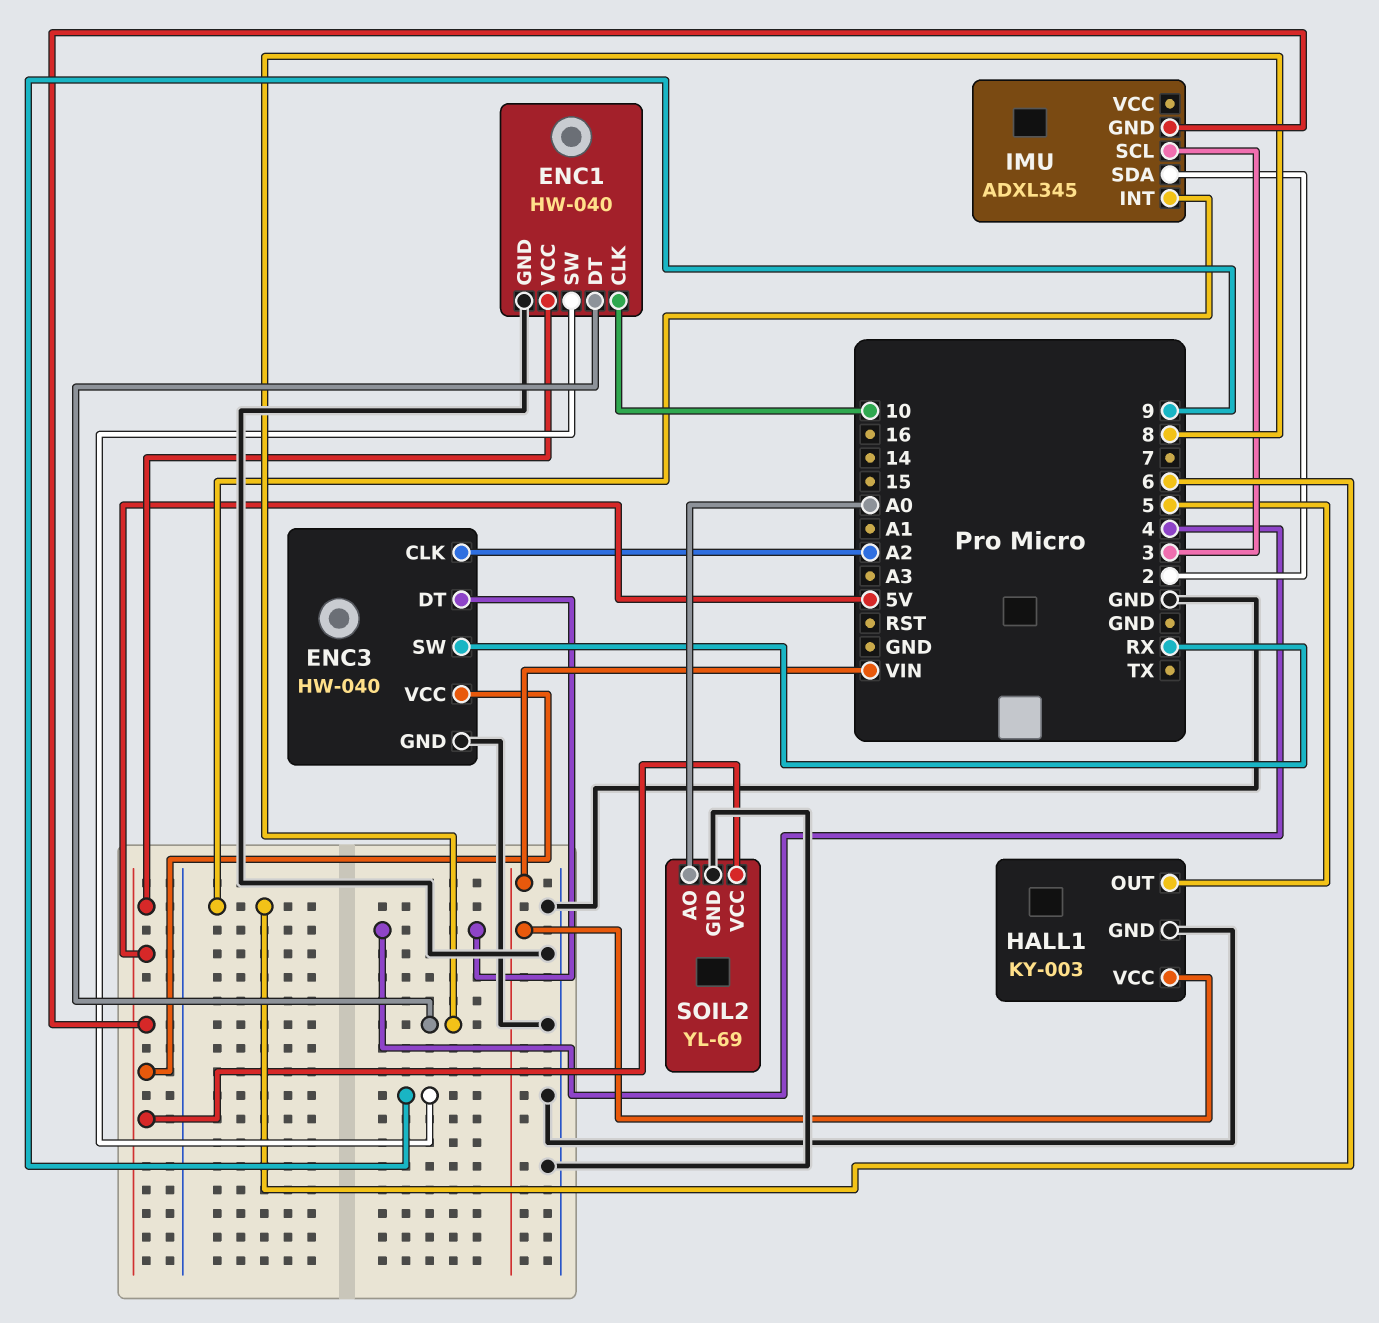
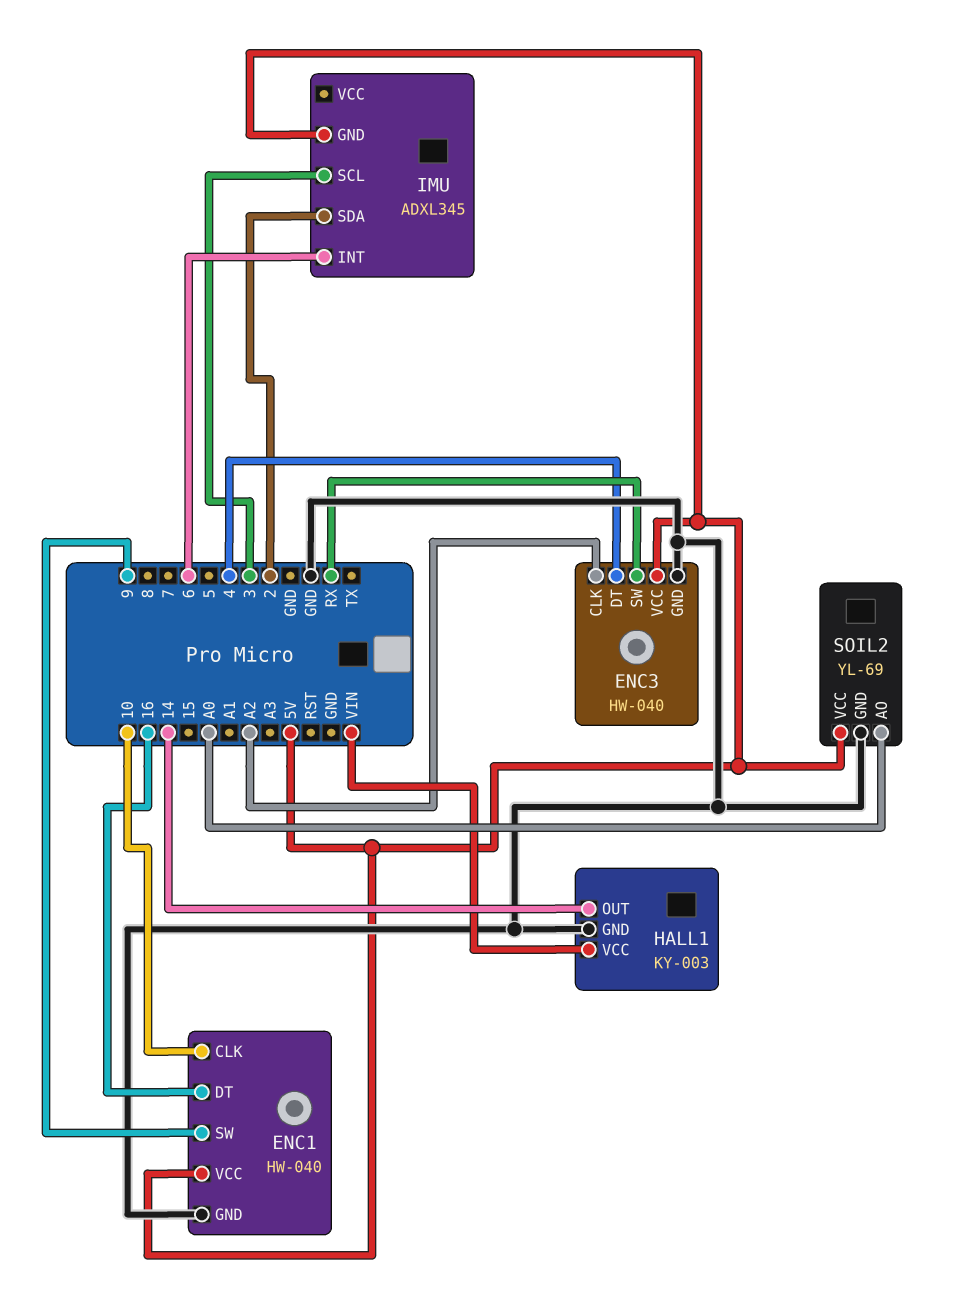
ENC1 pin DT: 8 -> 16
HALL1 pin OUT: 5 -> 14

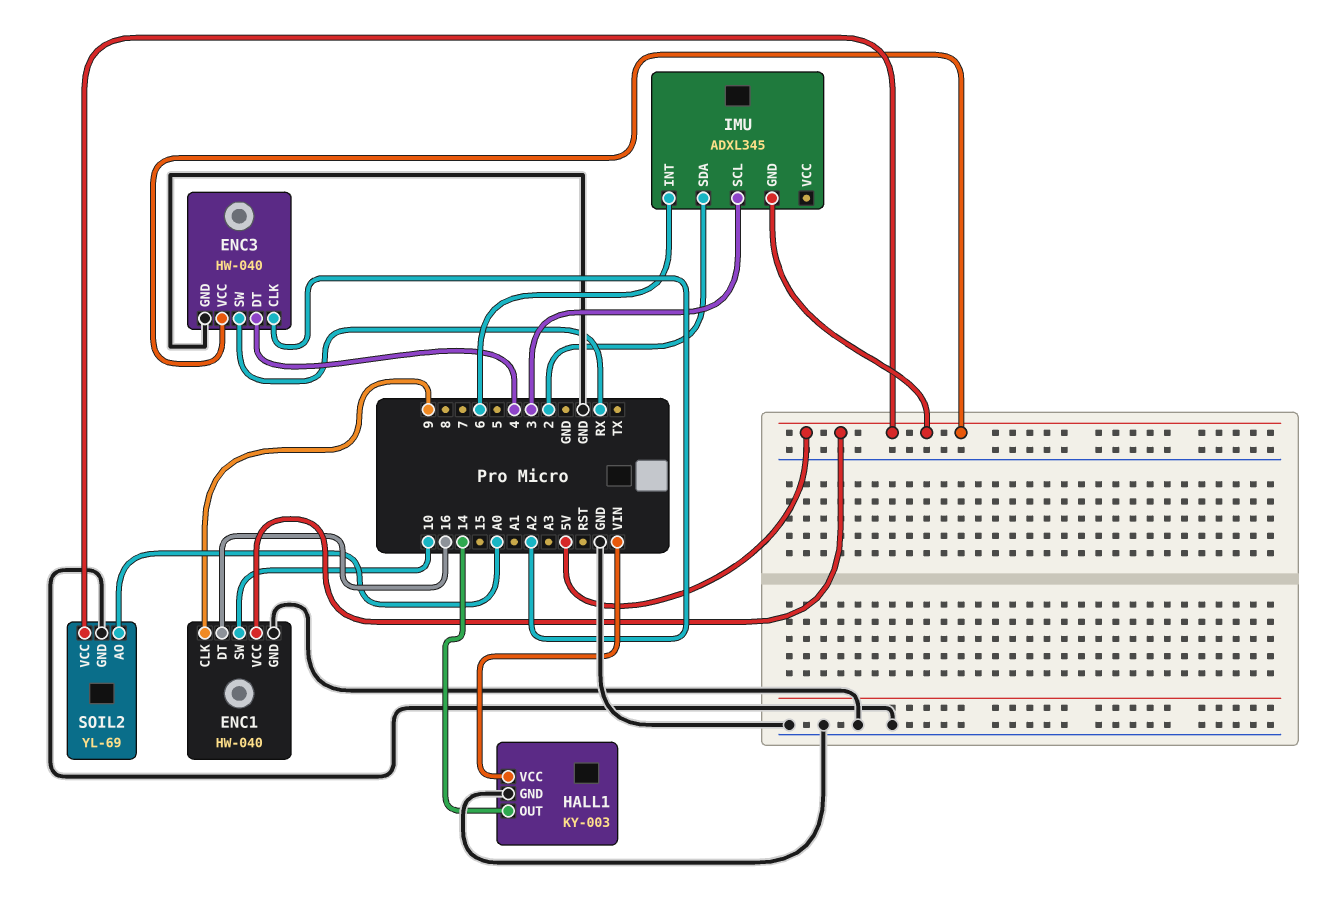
ENC1 pin CLK: 10 -> 9
ENC1 pin SW: 9 -> 10

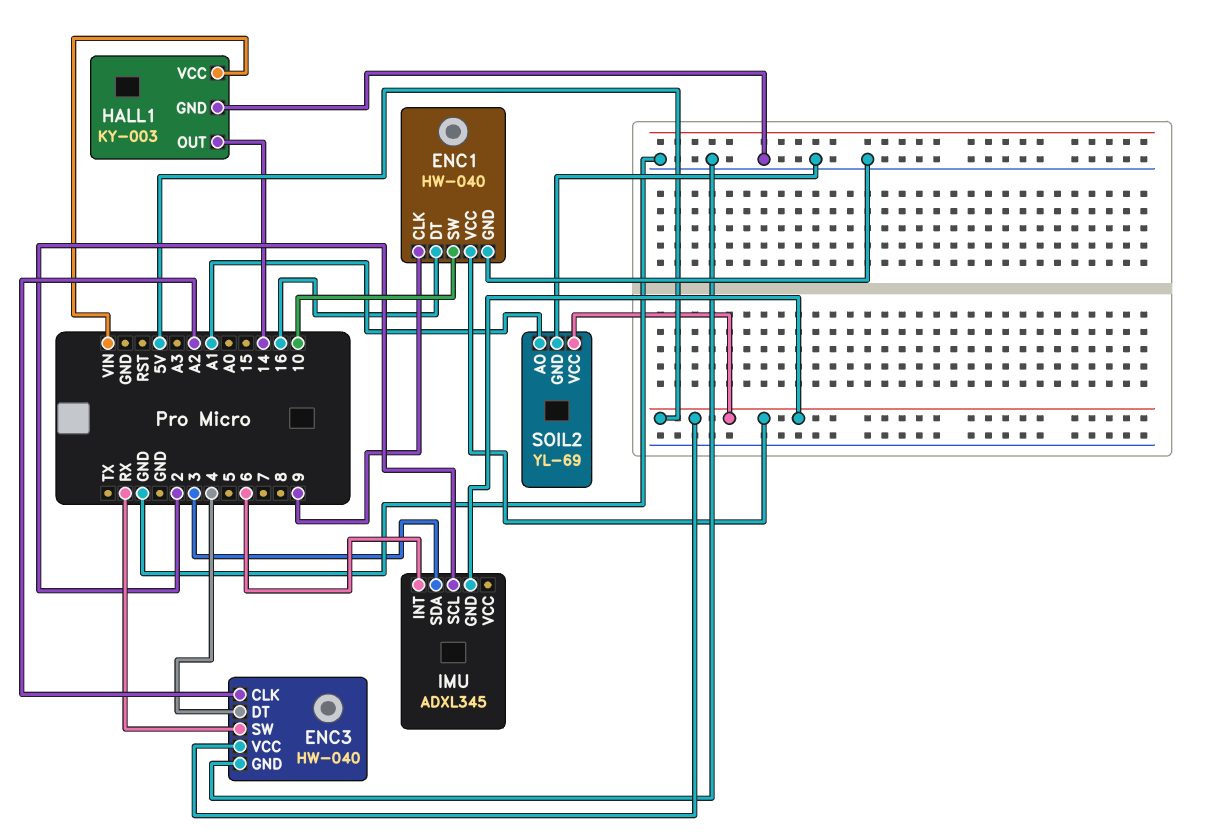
IMU pin SCL: 3 -> 2
IMU pin SDA: 2 -> 3
SOIL2 pin AO: A0 -> A1

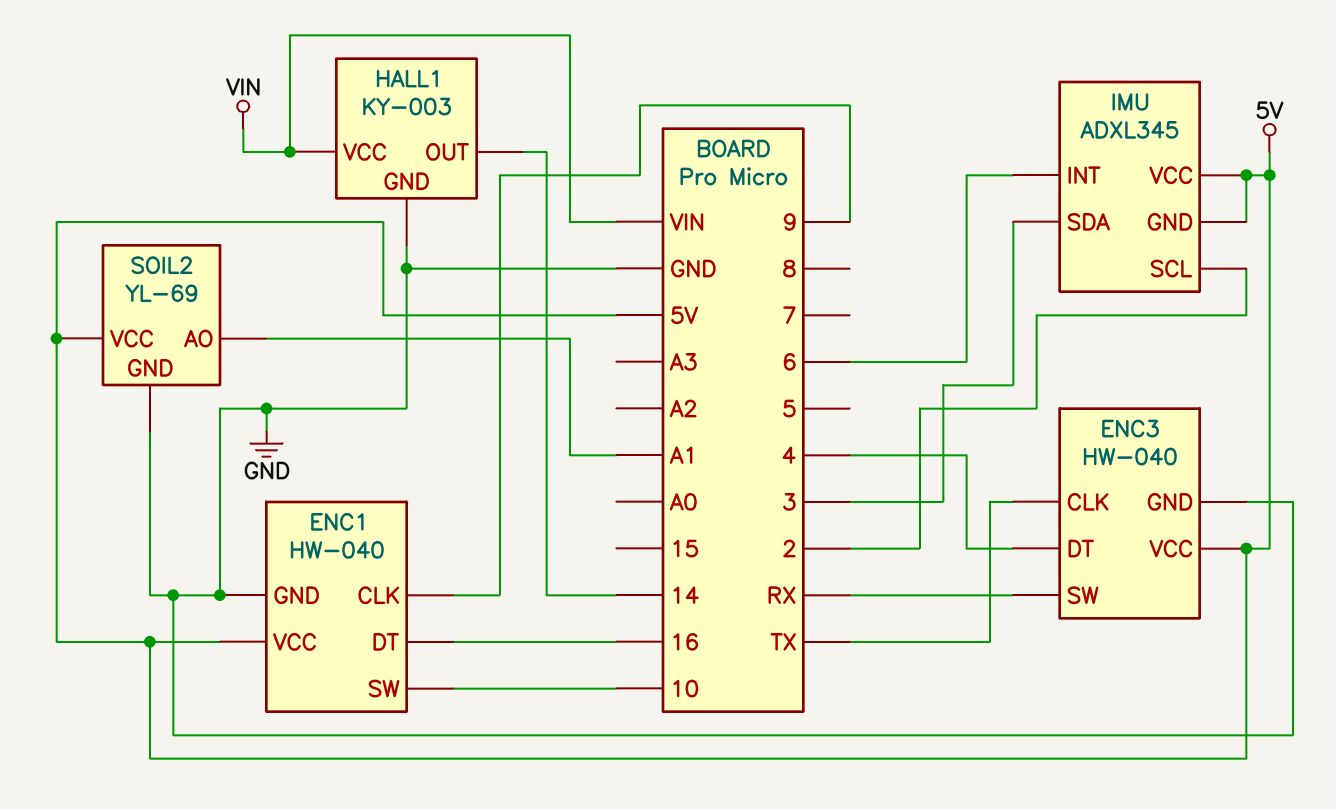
ENC3 pin CLK: A2 -> TX
IMU pin VCC: none -> 5V

